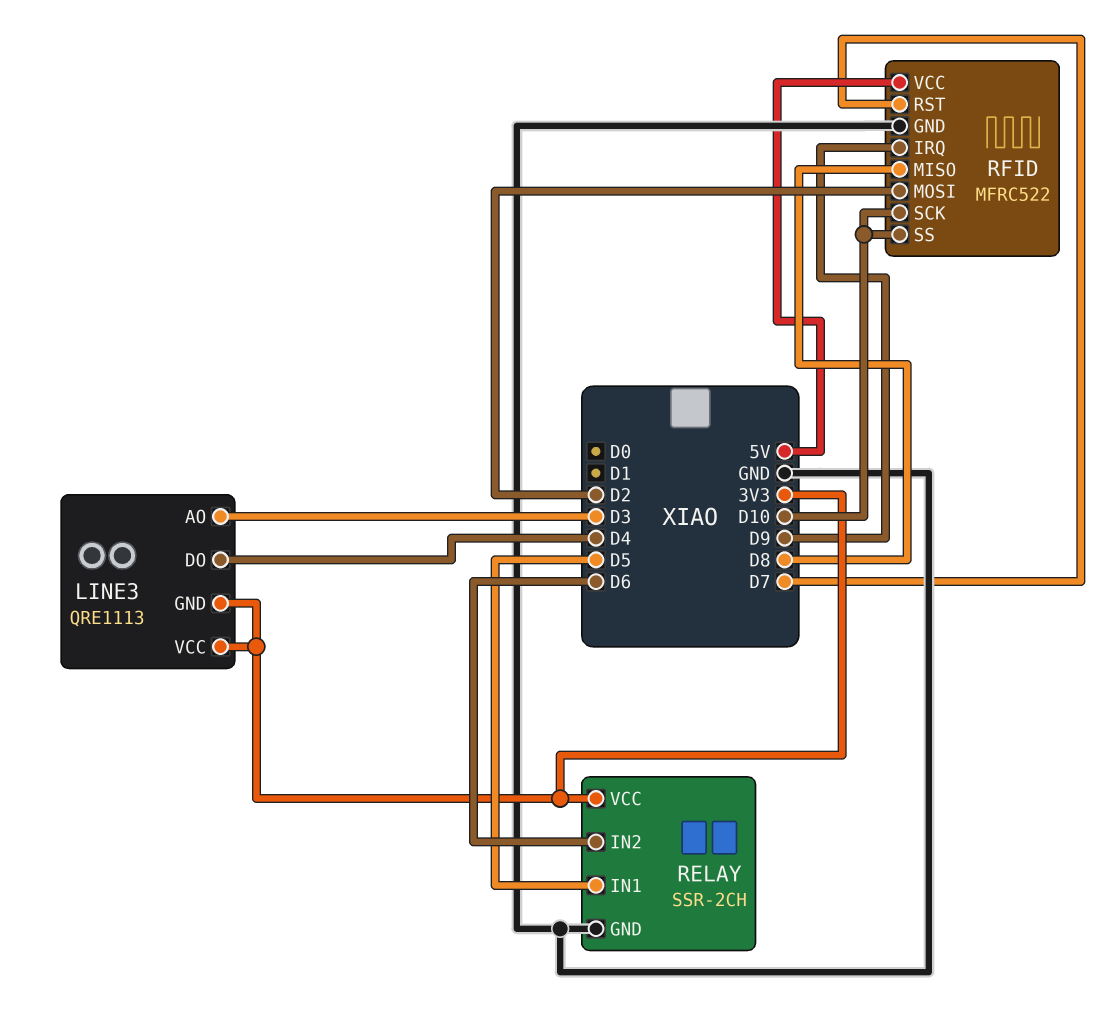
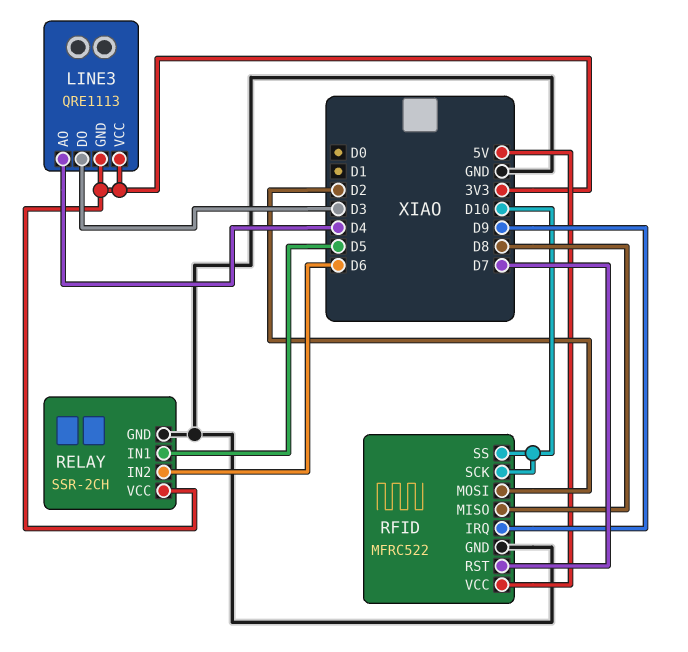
LINE3 pin AO: D3 -> D4
LINE3 pin DO: D4 -> D3

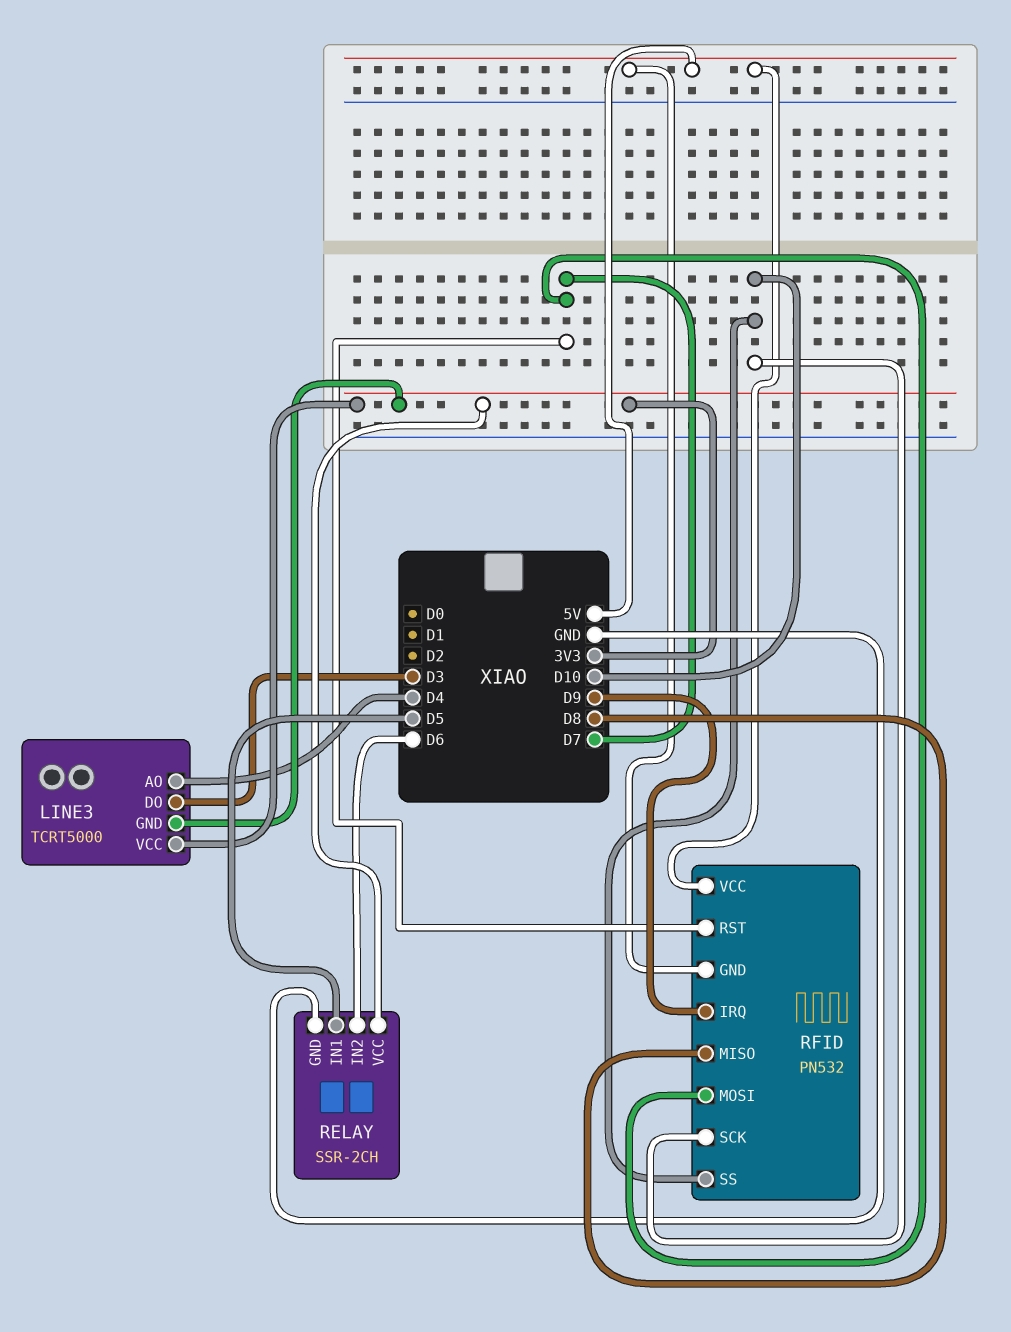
LINE3: QRE1113 -> TCRT5000
RFID: MFRC522 -> PN532
RFID pin GND: GND -> 5V
RFID pin MOSI: D2 -> D7

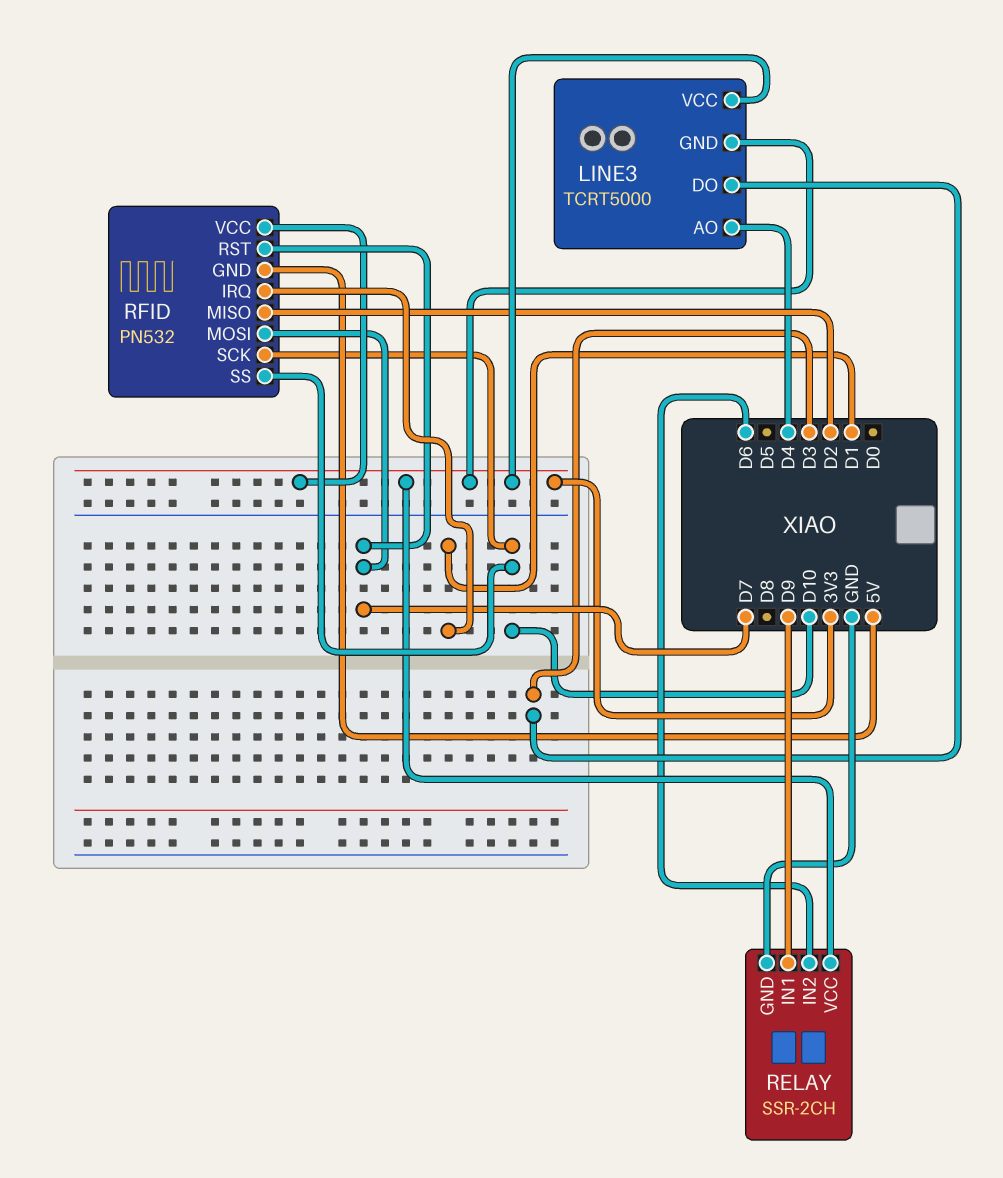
RELAY pin IN1: D5 -> D9
RFID pin IRQ: D9 -> D1
RFID pin MISO: D8 -> D2
RFID pin VCC: 5V -> 3V3

